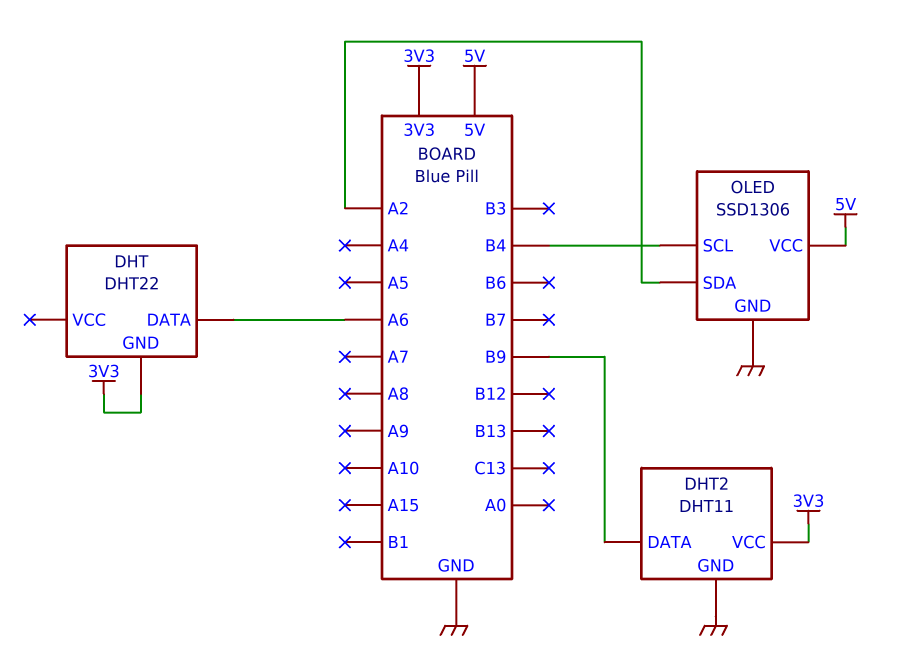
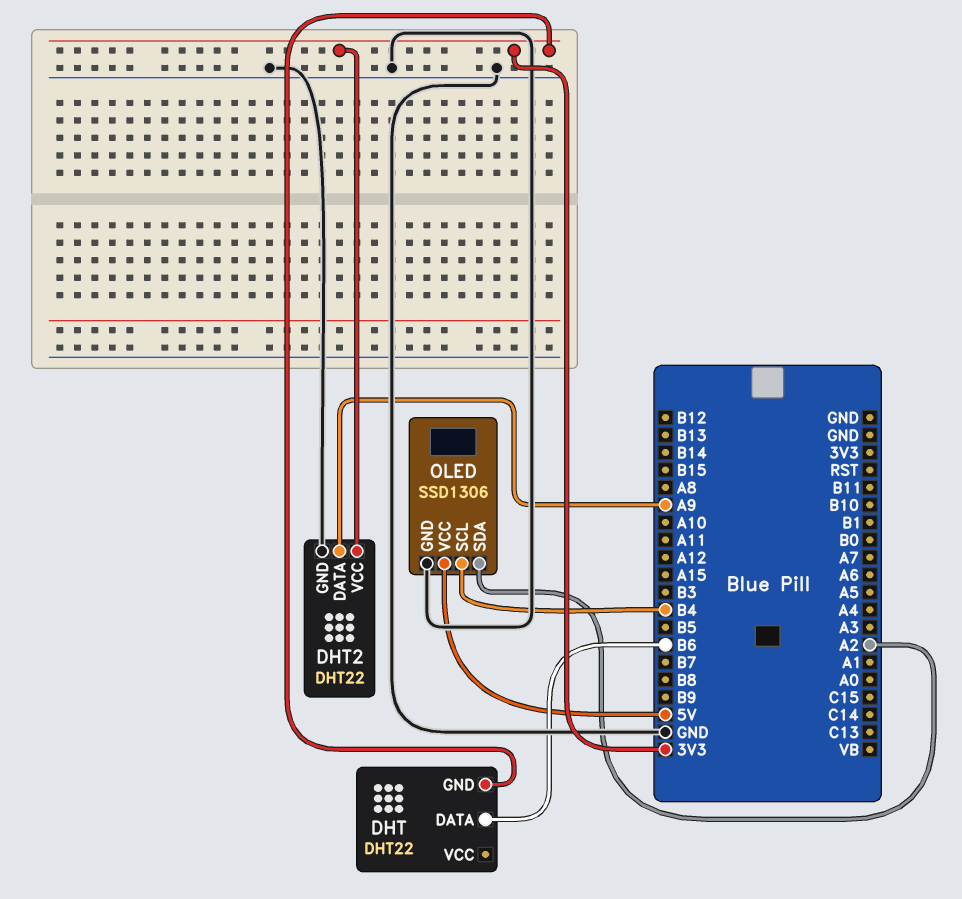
DHT pin DATA: A6 -> B6
DHT2: DHT11 -> DHT22
DHT2 pin DATA: B9 -> A9

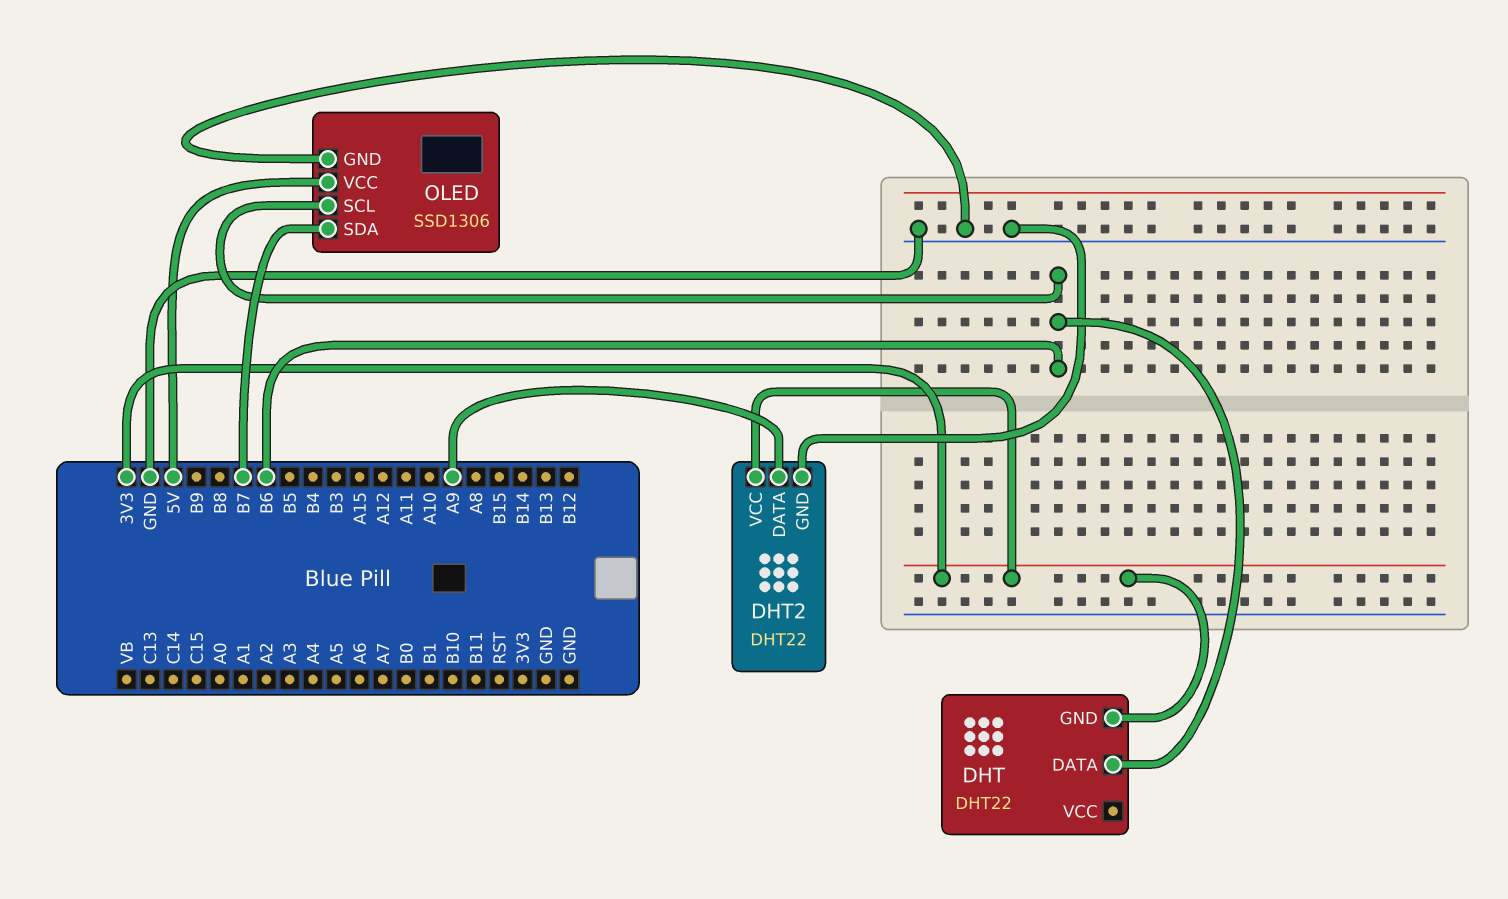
OLED pin SCL: B4 -> B6
OLED pin SDA: A2 -> B7

